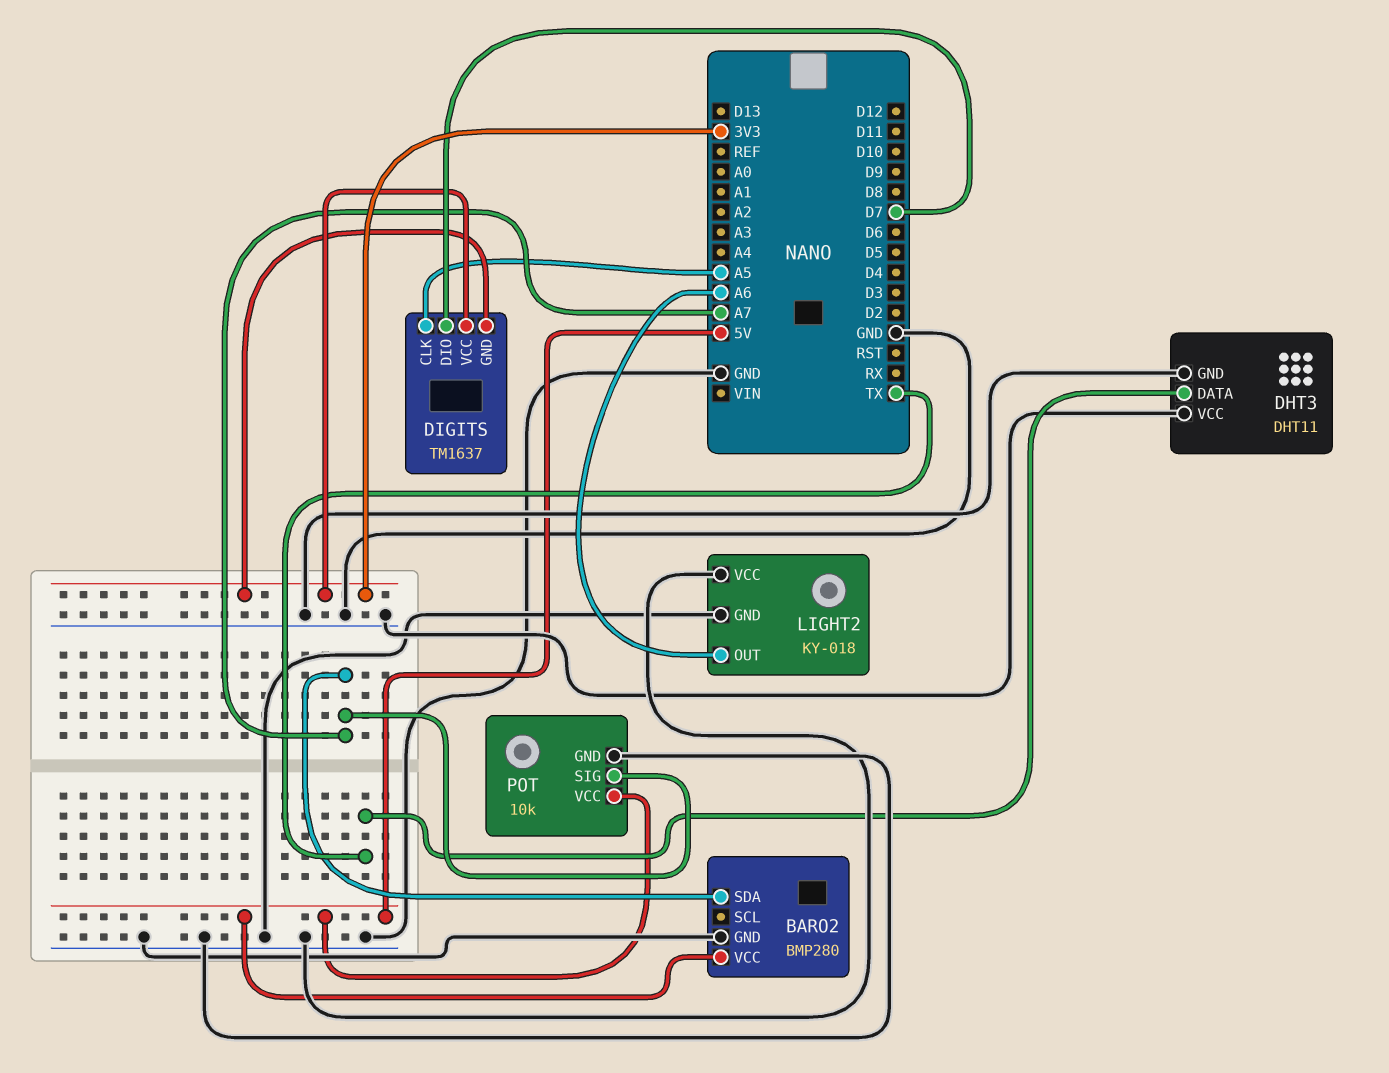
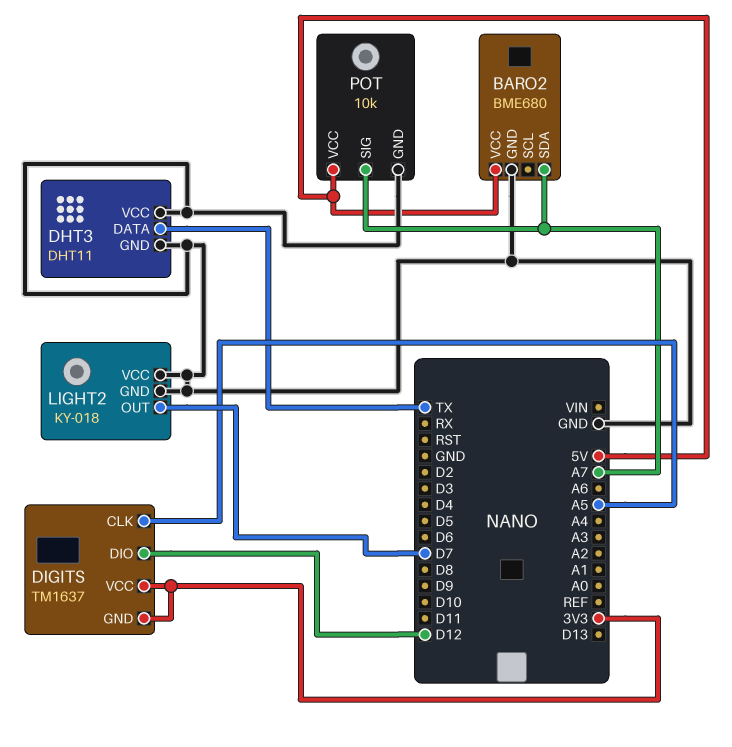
BARO2: BMP280 -> BME680
DIGITS pin DIO: D7 -> D12
LIGHT2 pin OUT: A6 -> D7

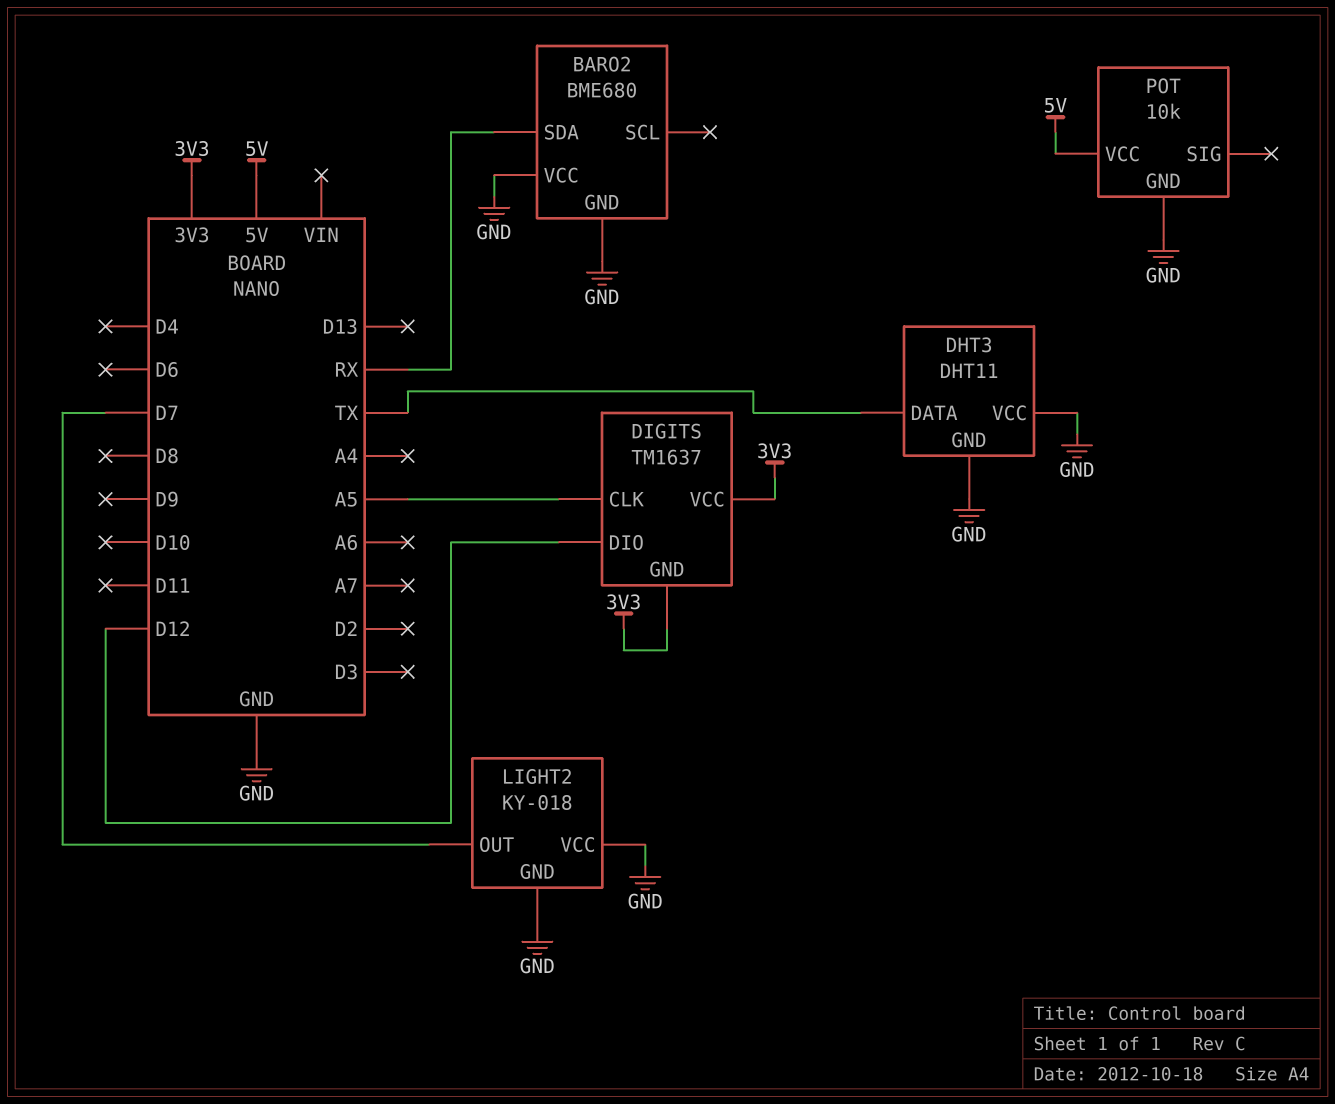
BARO2 pin SDA: A7 -> RX
BARO2 pin VCC: 5V -> GND
POT pin SIG: A7 -> none

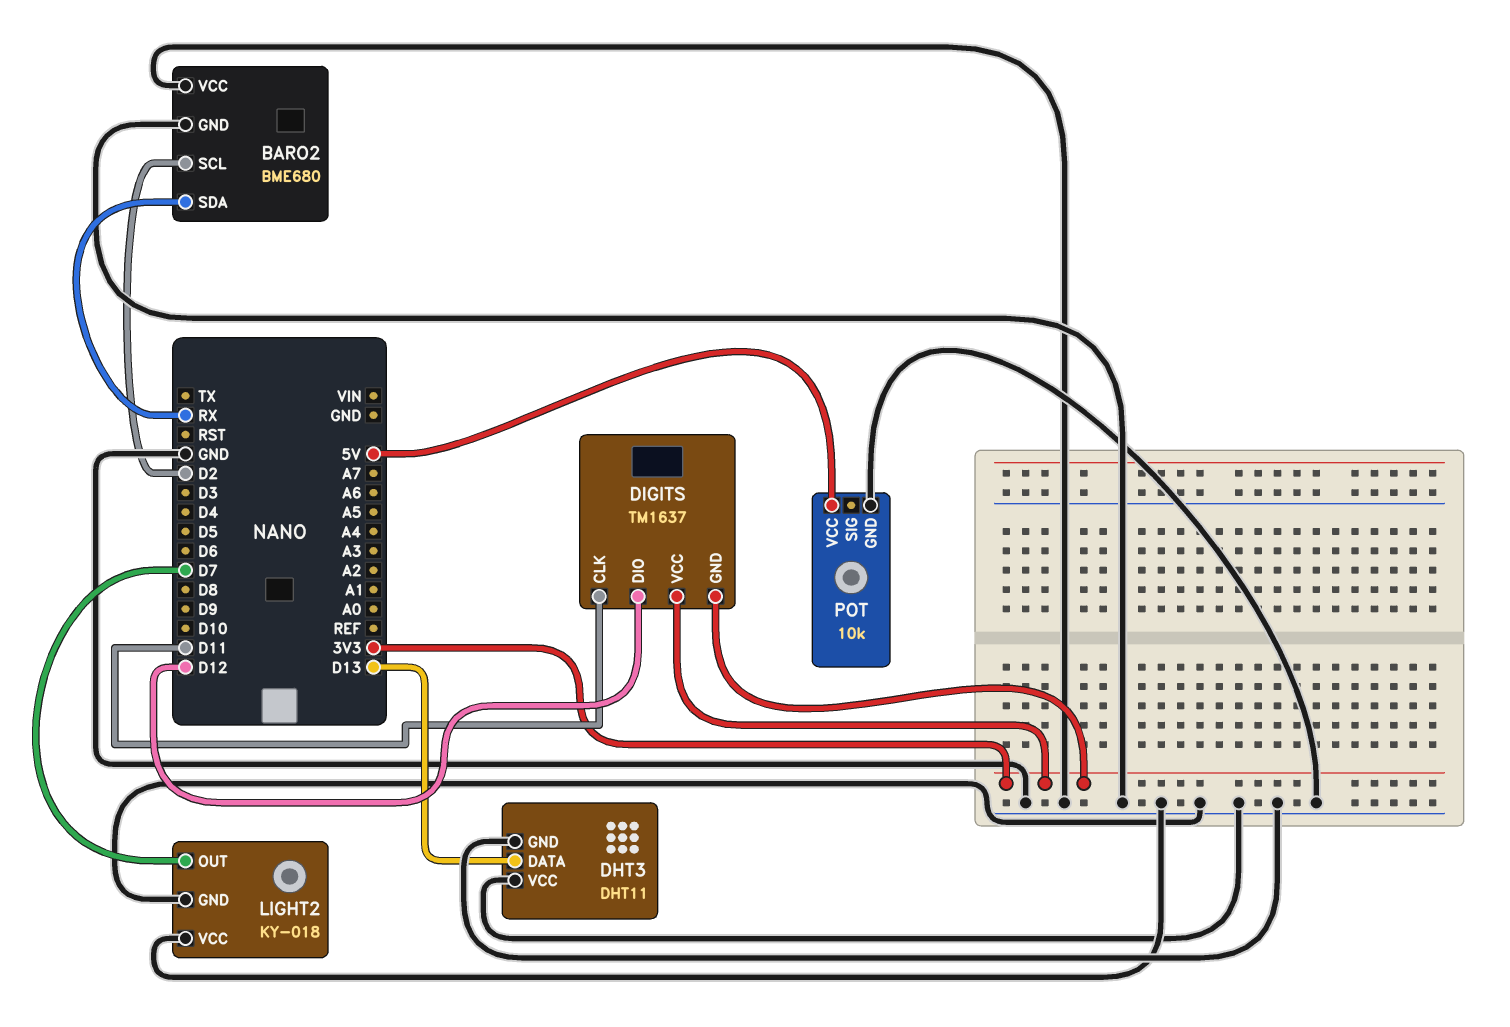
BARO2 pin SCL: none -> D2
DHT3 pin DATA: TX -> D13
DIGITS pin CLK: A5 -> D11

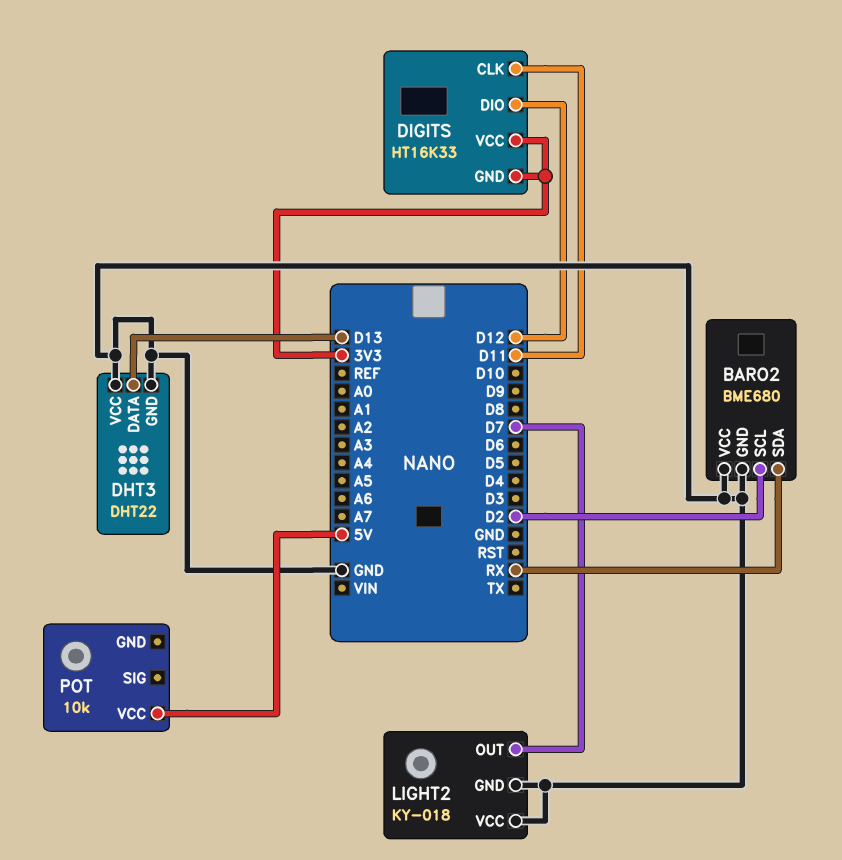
DHT3: DHT11 -> DHT22
DIGITS: TM1637 -> HT16K33
POT pin GND: GND -> none

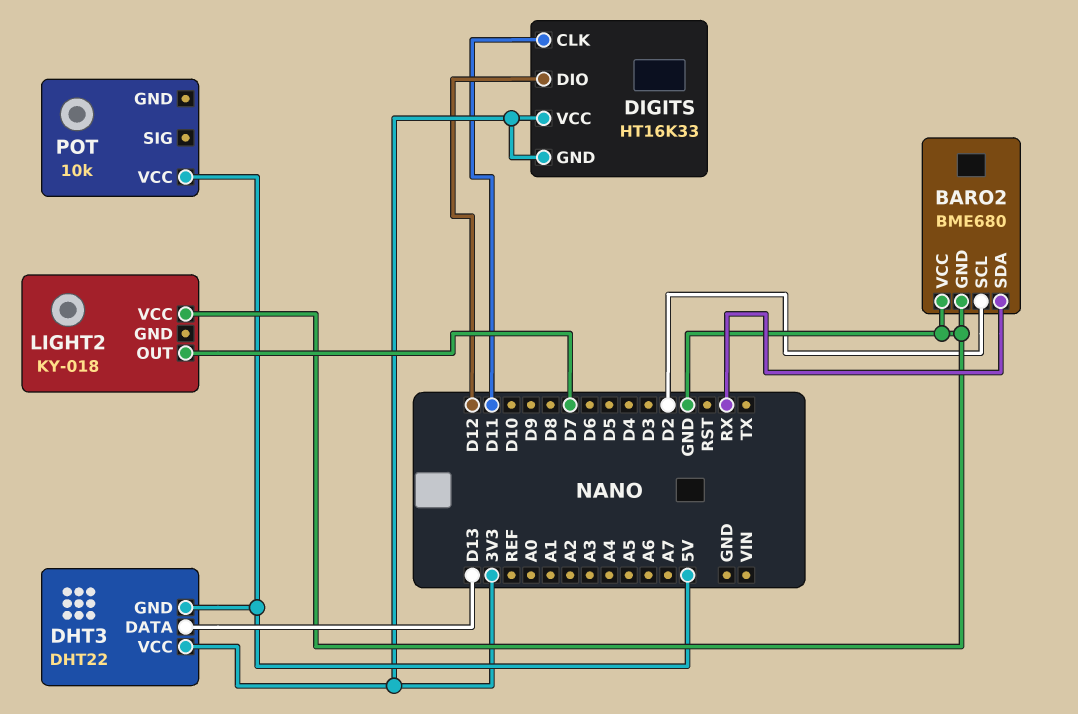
DHT3 pin GND: GND -> 5V
DHT3 pin VCC: GND -> 3V3
LIGHT2 pin GND: GND -> none

